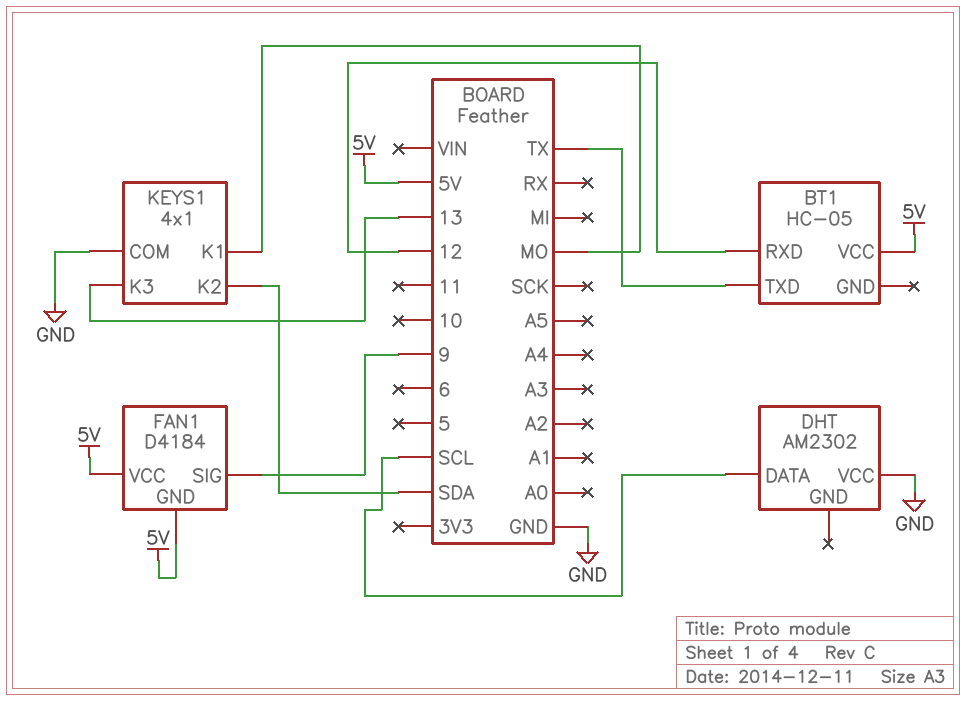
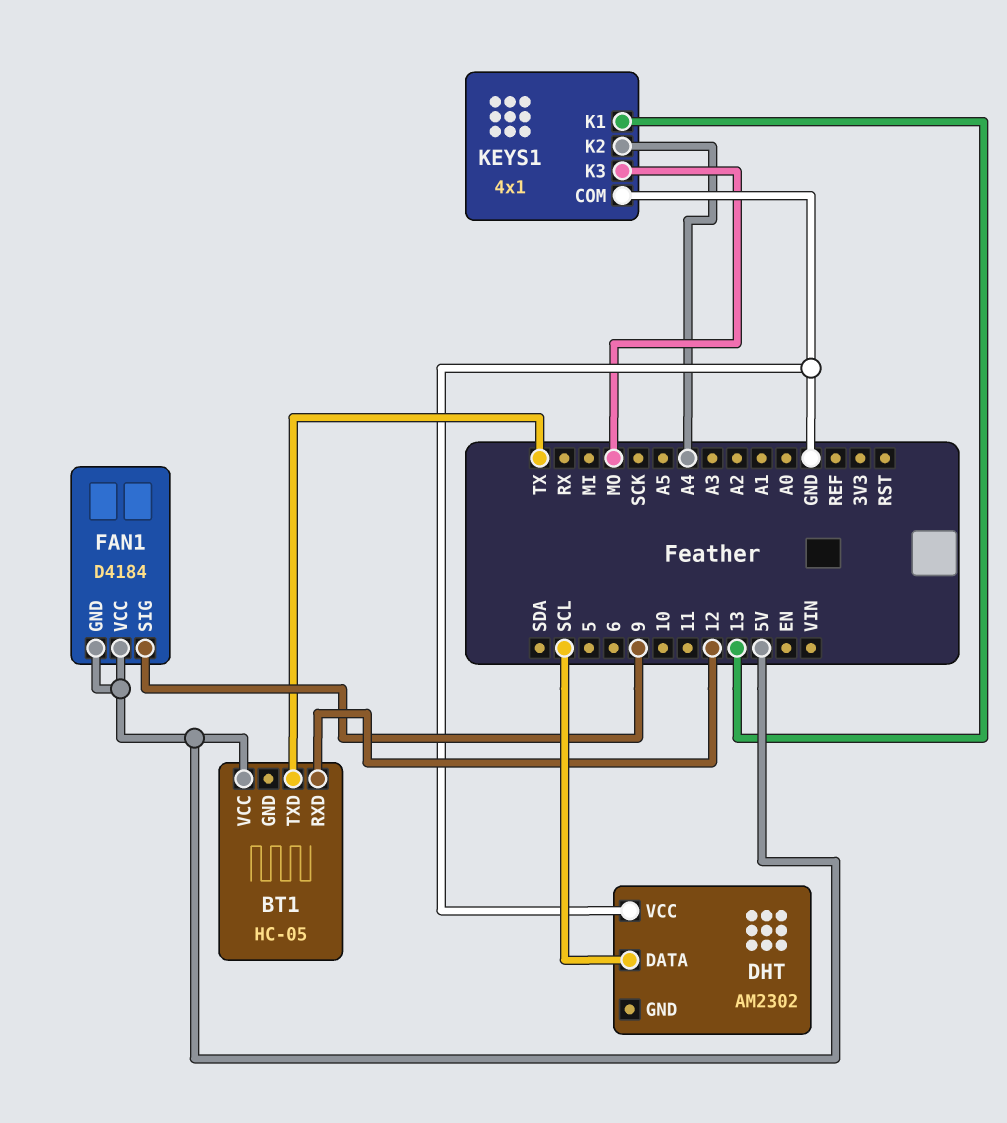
KEYS1 pin K1: MO -> 13
KEYS1 pin K2: SDA -> A4
KEYS1 pin K3: 13 -> MO

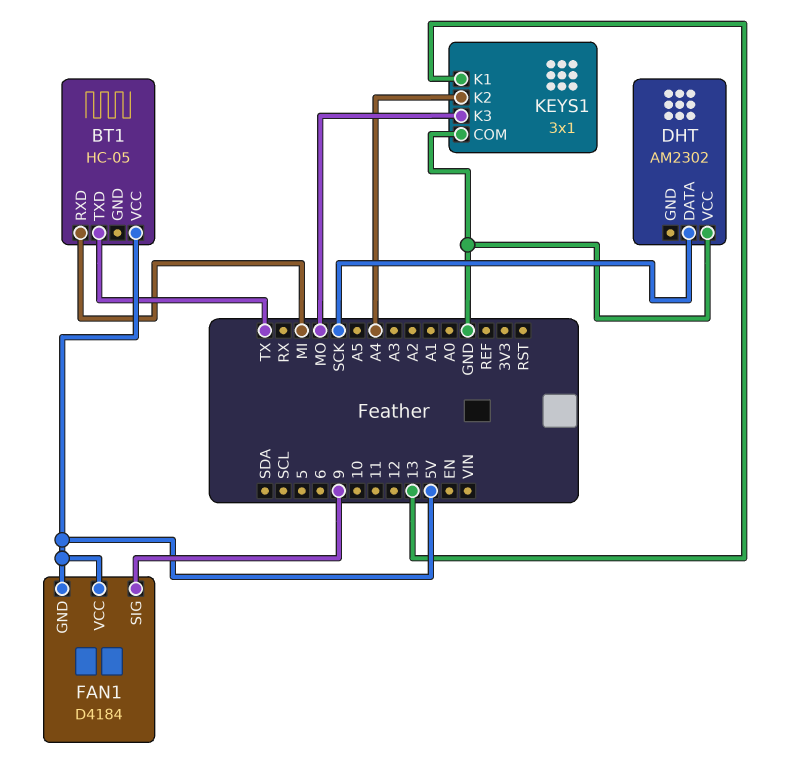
BT1 pin RXD: 12 -> MI
DHT pin DATA: SCL -> SCK
KEYS1: 4x1 -> 3x1

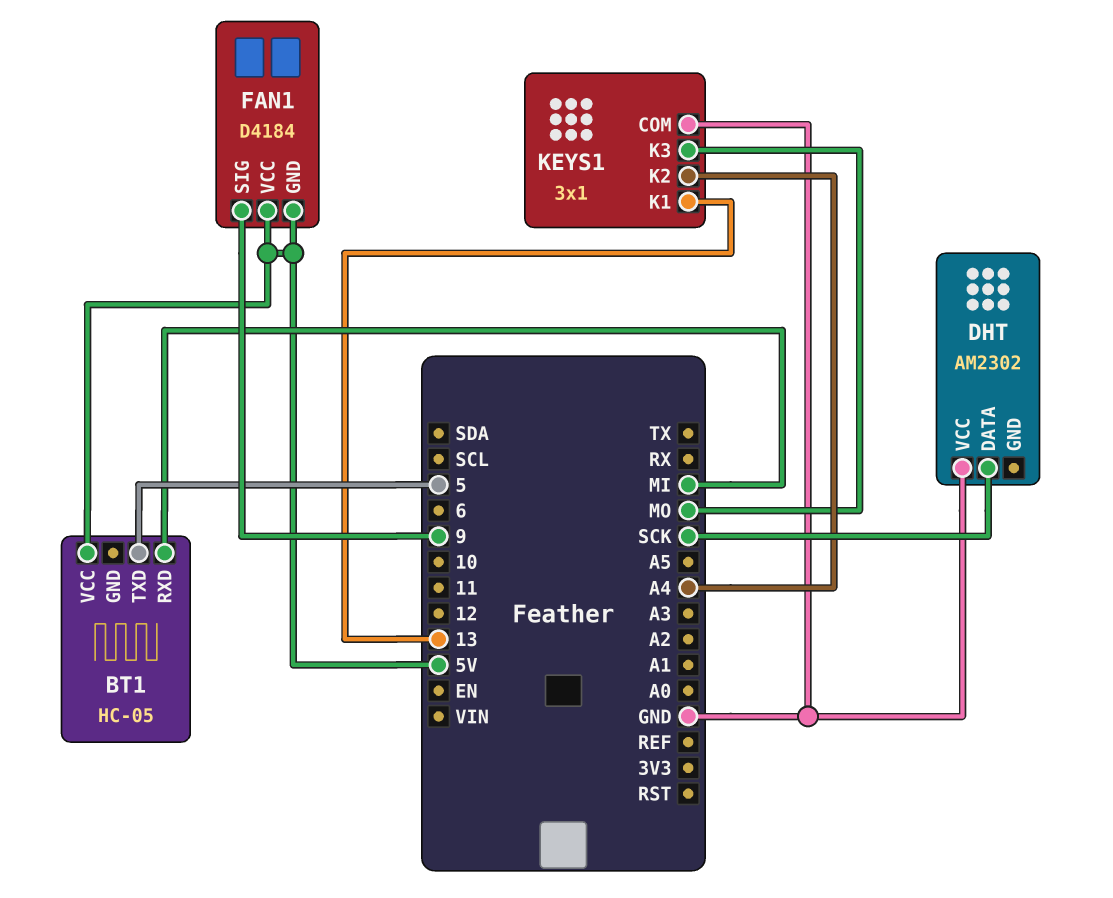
BT1 pin TXD: TX -> 5

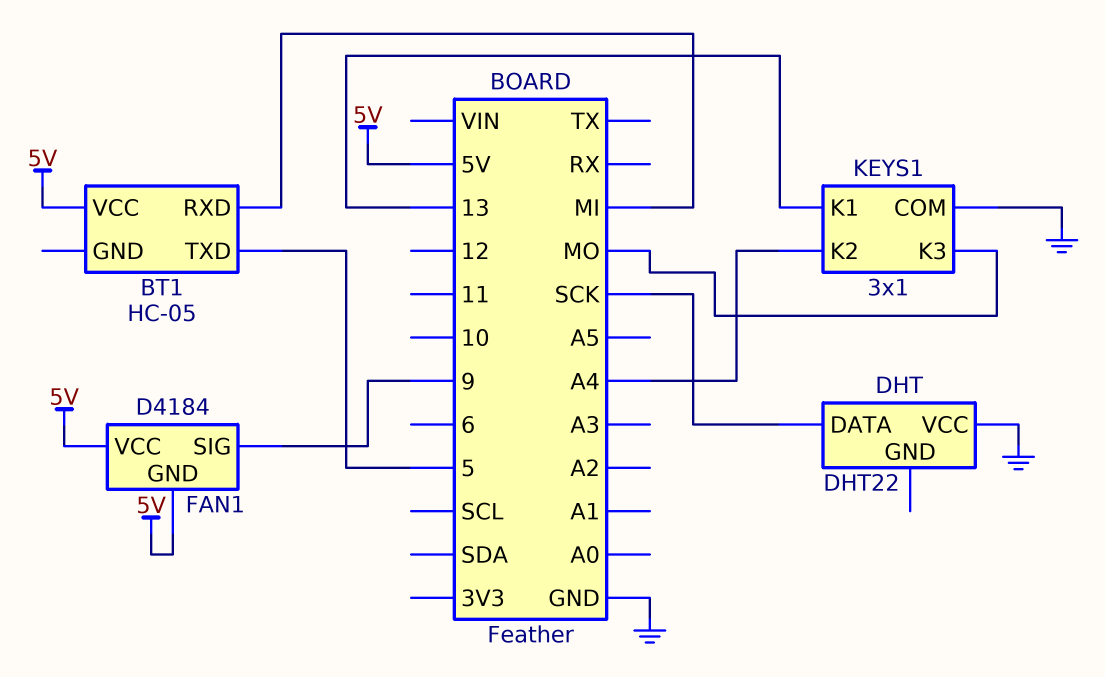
DHT: AM2302 -> DHT22

